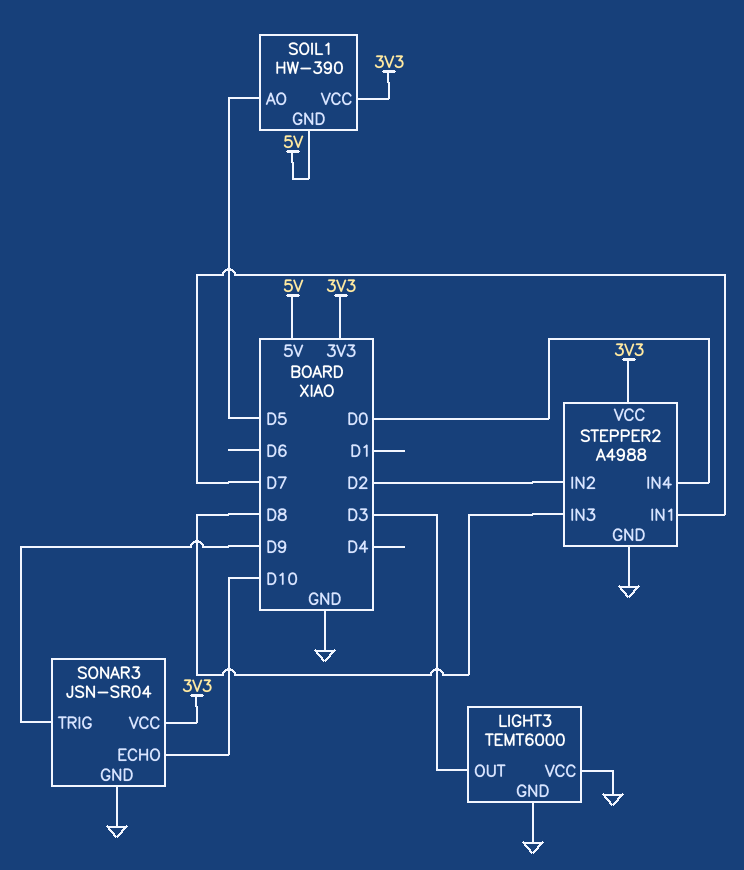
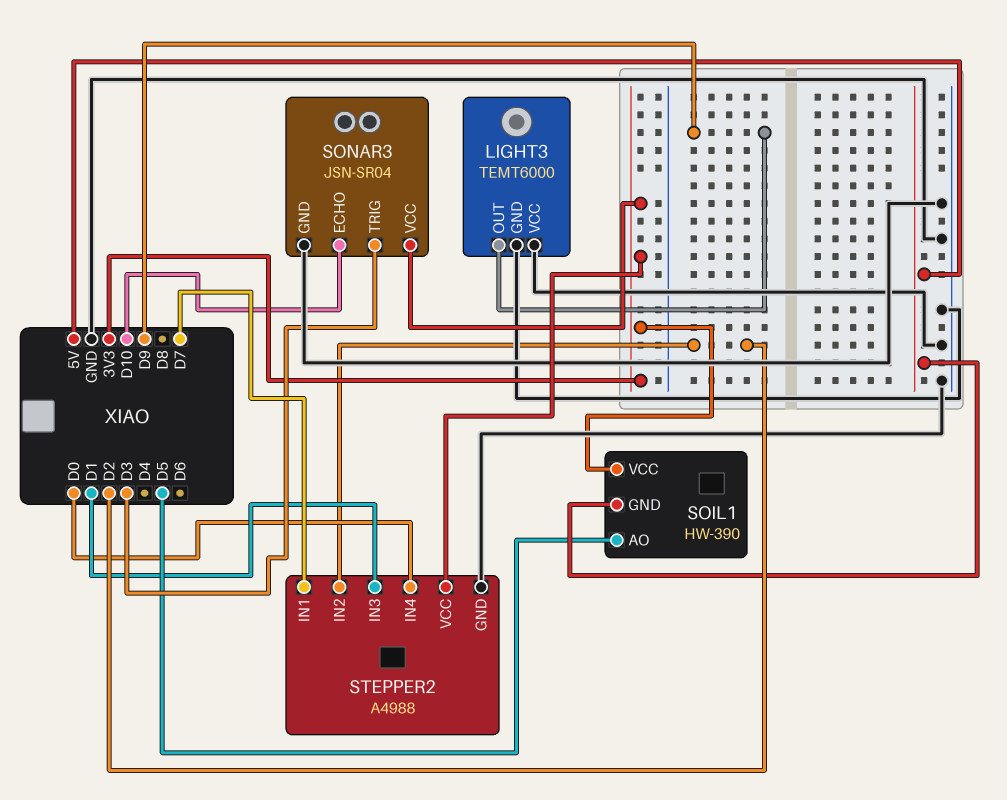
LIGHT3 pin OUT: D3 -> D9
SONAR3 pin TRIG: D9 -> D3
STEPPER2 pin IN3: D8 -> D1

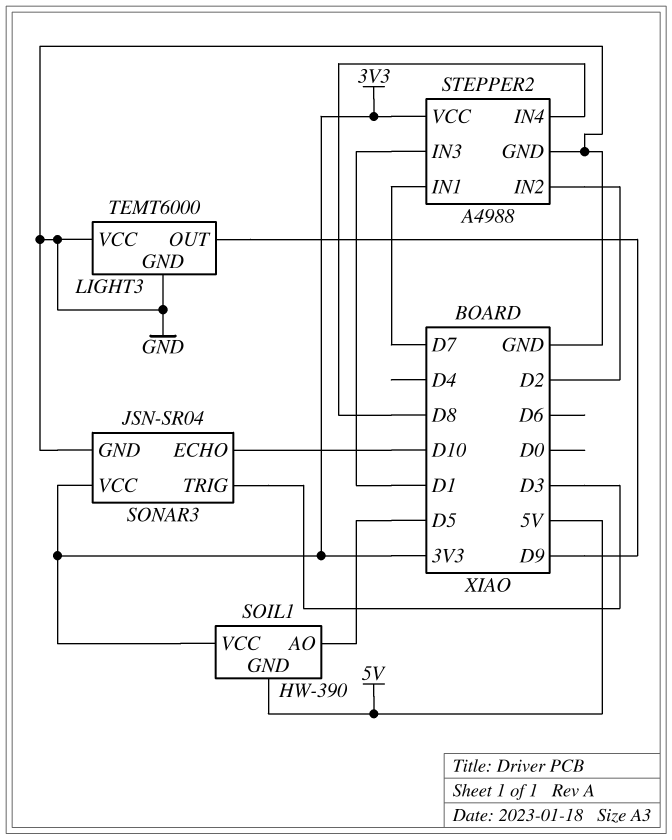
STEPPER2 pin IN4: D0 -> D8

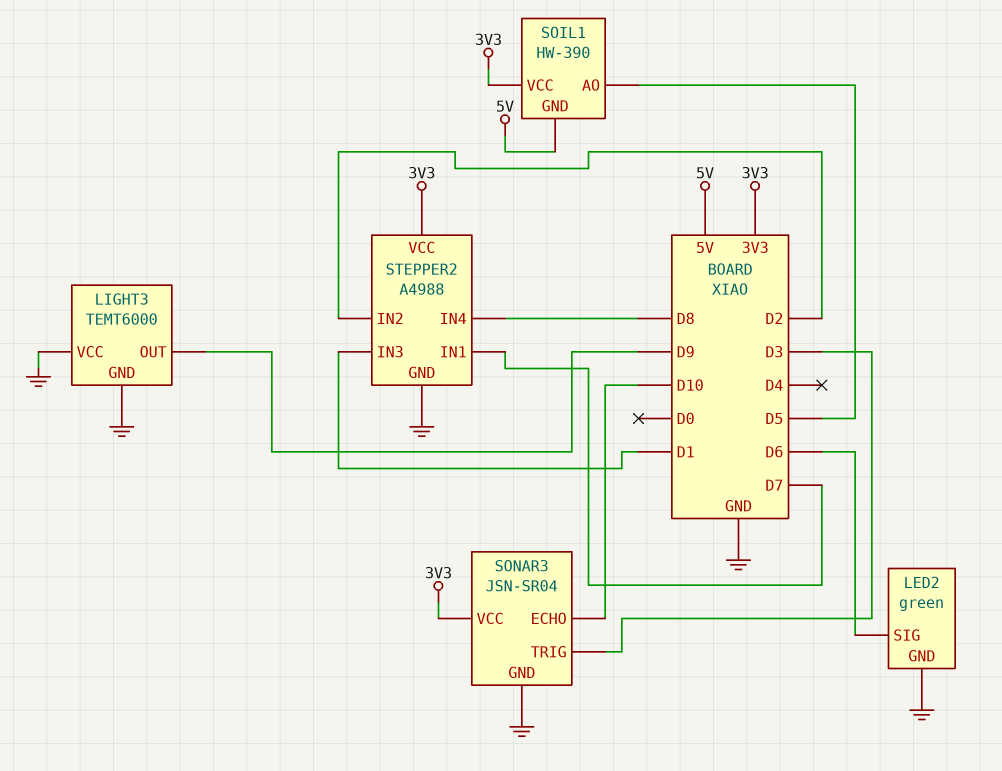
LED2: none -> green
LED2 pin GND: none -> GND
LED2 pin SIG: none -> D6

